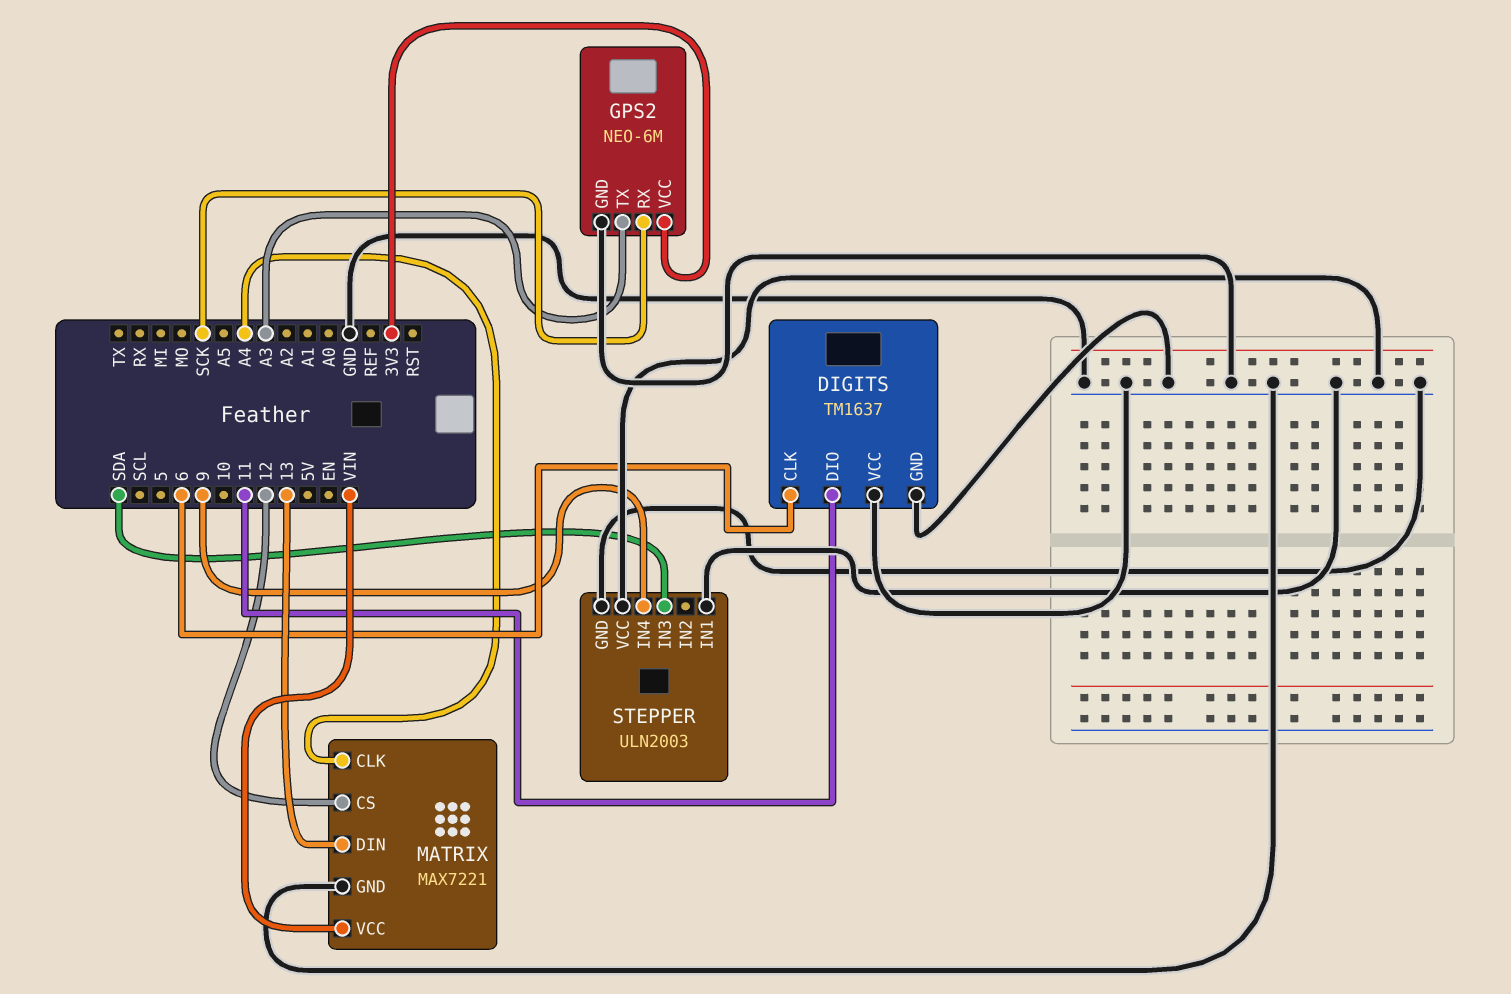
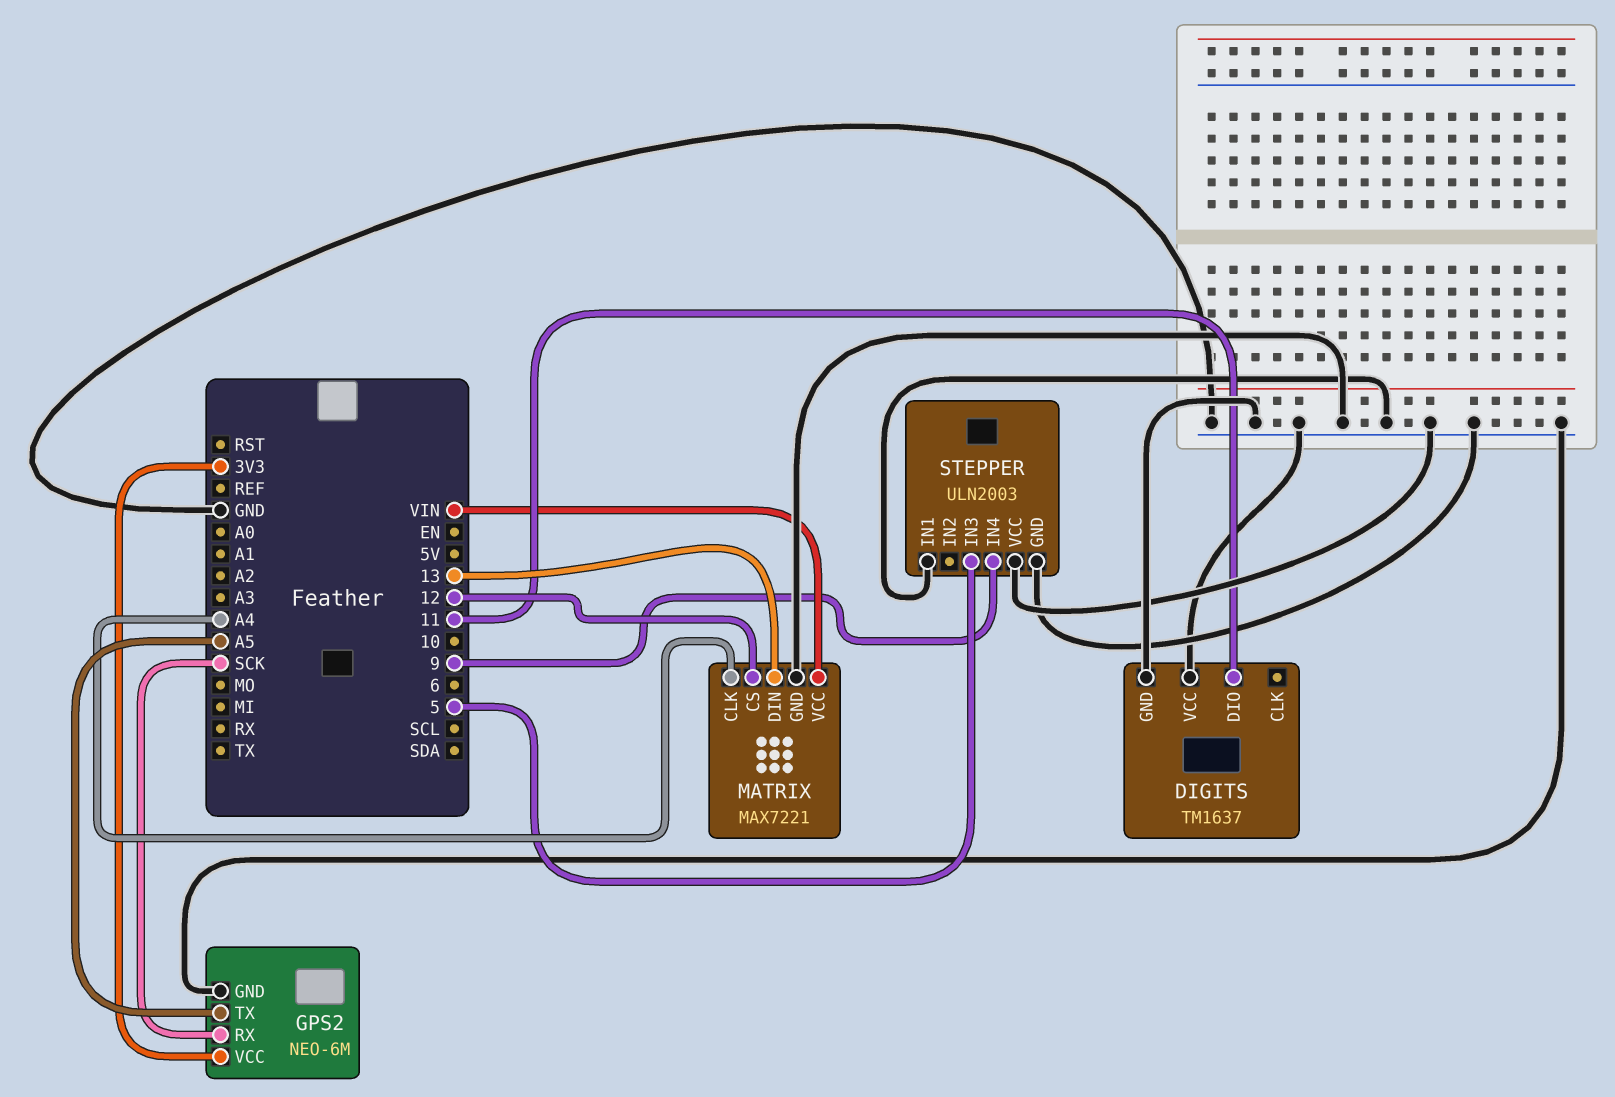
DIGITS pin CLK: 6 -> none
GPS2 pin TX: A3 -> A5
STEPPER pin IN3: SDA -> 5

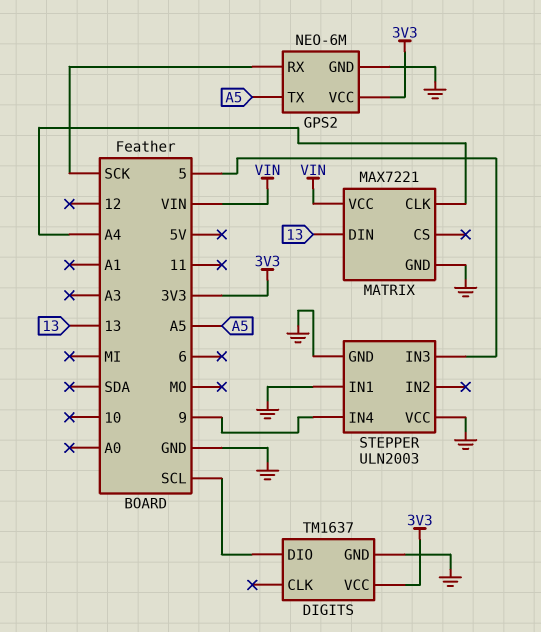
DIGITS pin DIO: 11 -> SCL
DIGITS pin VCC: GND -> 3V3
MATRIX pin CS: 12 -> none

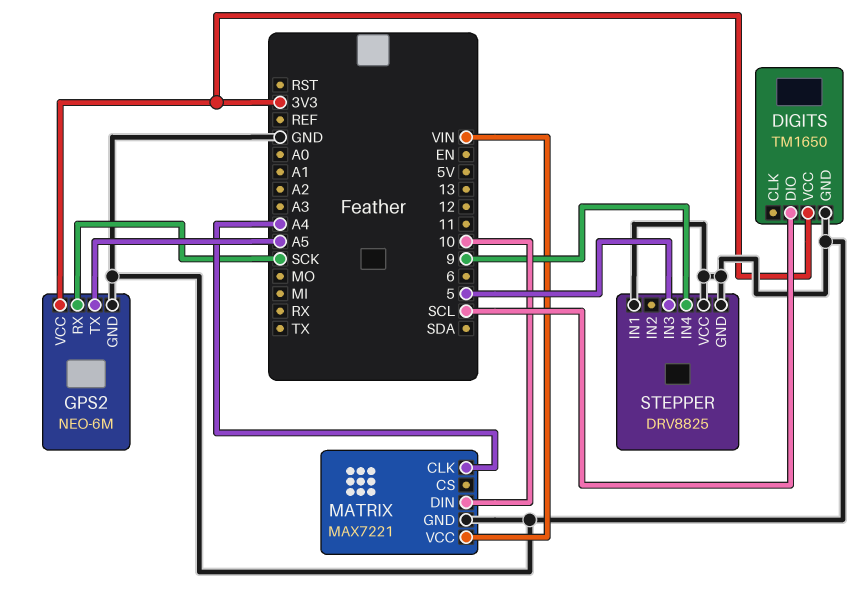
DIGITS: TM1637 -> TM1650
MATRIX pin DIN: 13 -> 10
STEPPER: ULN2003 -> DRV8825

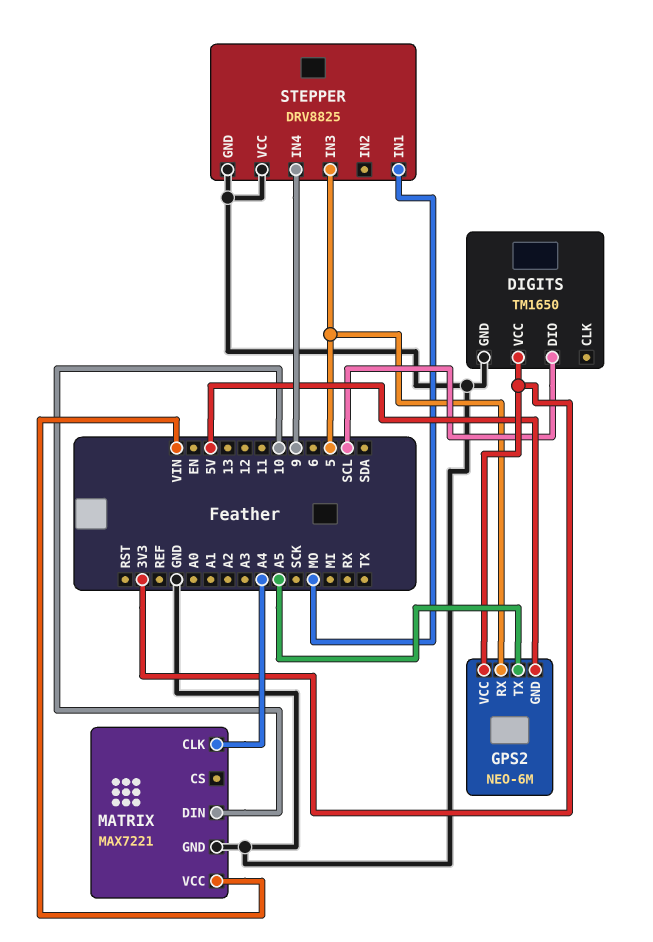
GPS2 pin GND: GND -> 5V
GPS2 pin RX: SCK -> 5
STEPPER pin IN1: GND -> MO

